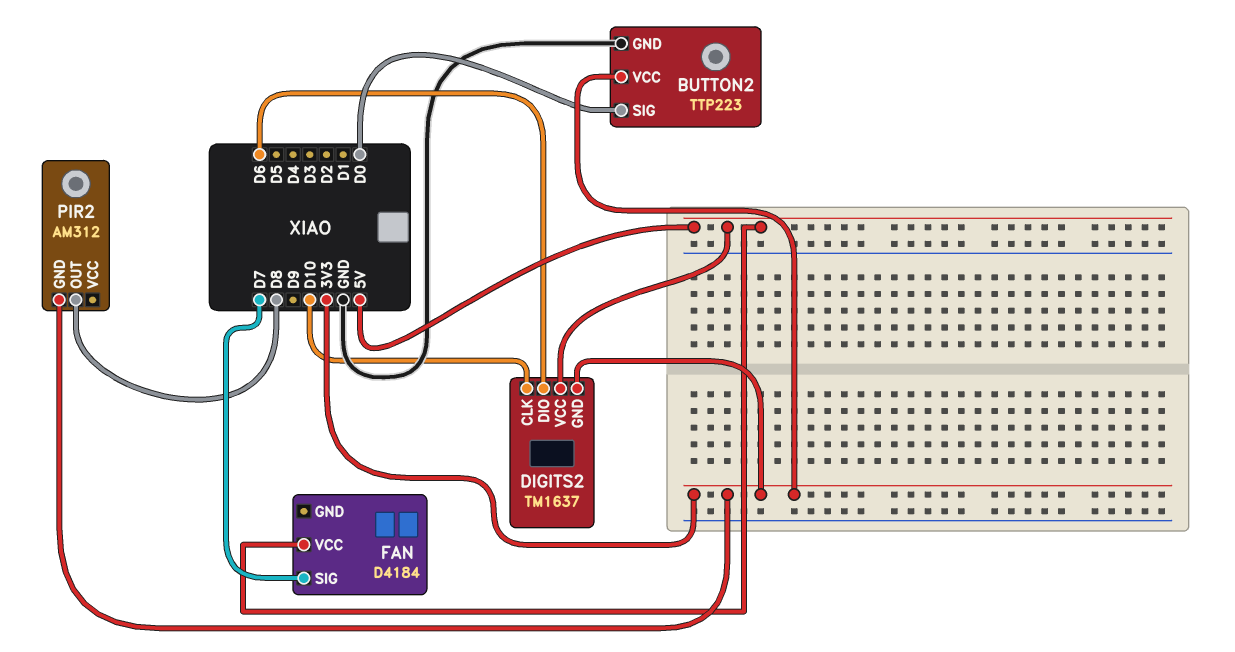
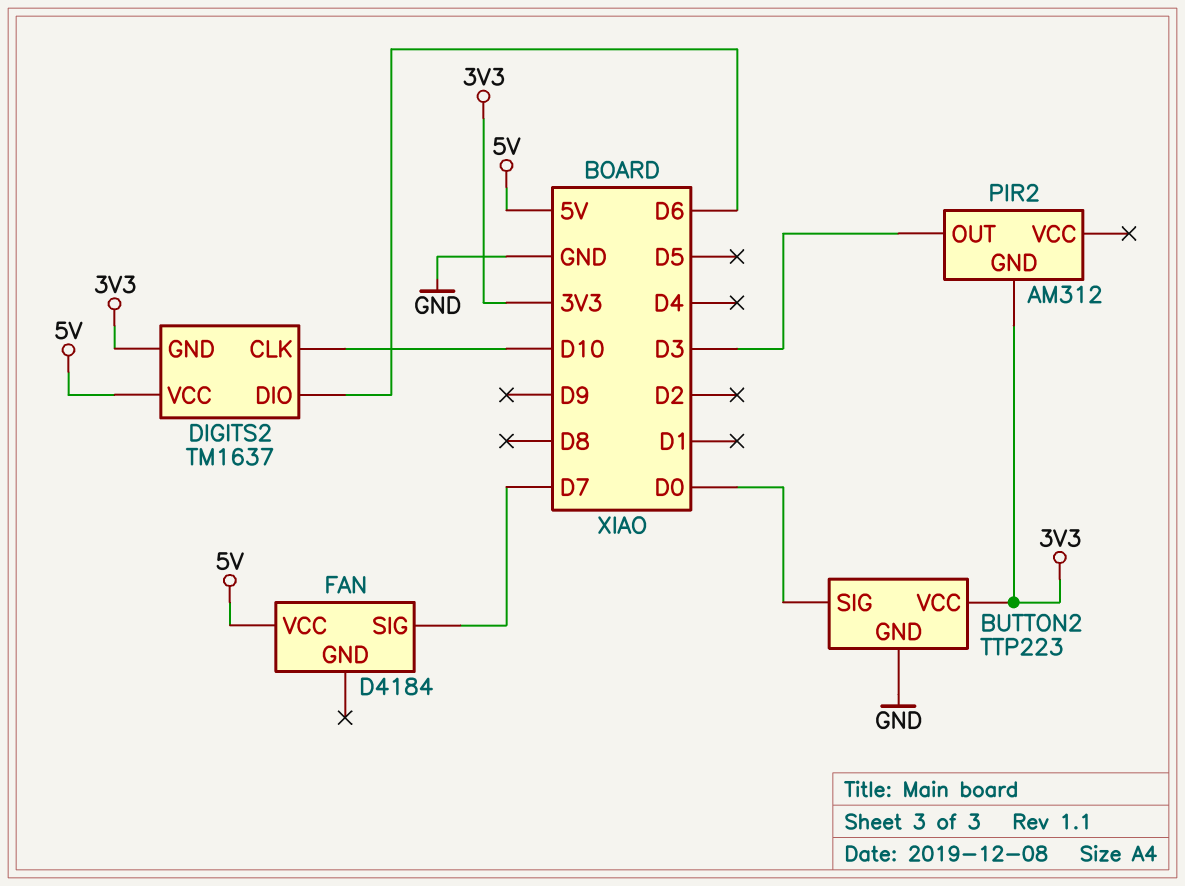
PIR2 pin OUT: D8 -> D3

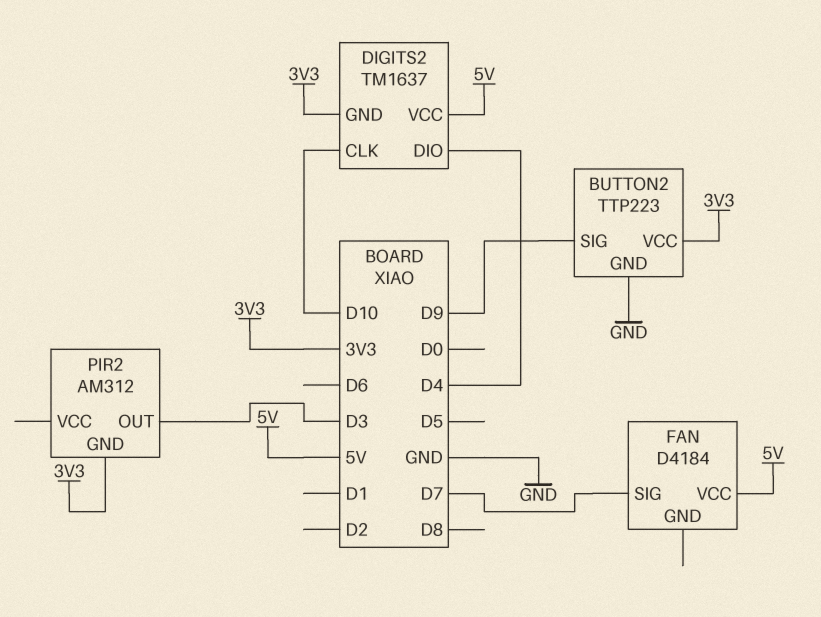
BUTTON2 pin SIG: D0 -> D9
DIGITS2 pin DIO: D6 -> D4

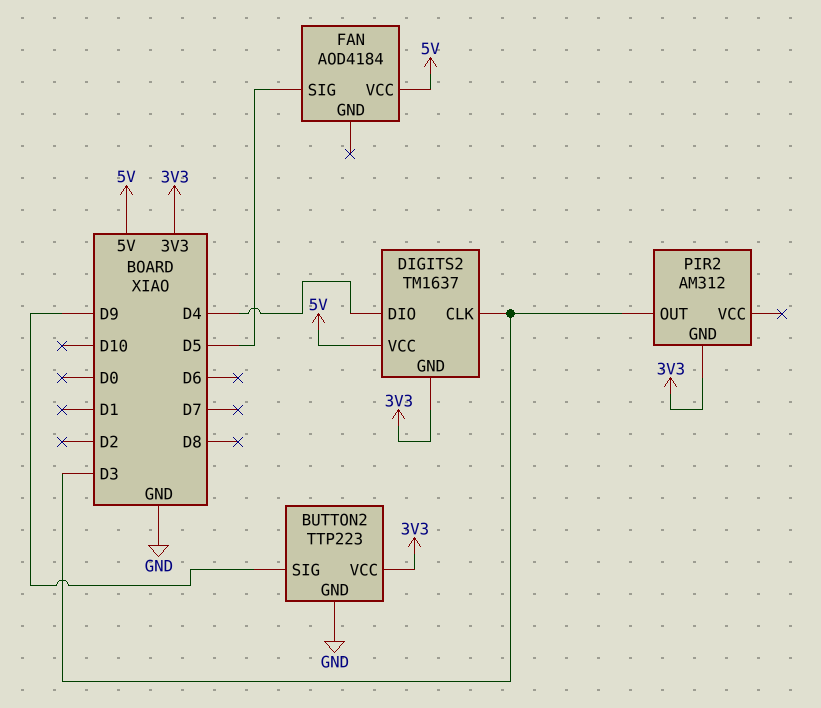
DIGITS2 pin CLK: D10 -> D3
FAN: D4184 -> AOD4184
FAN pin SIG: D7 -> D5

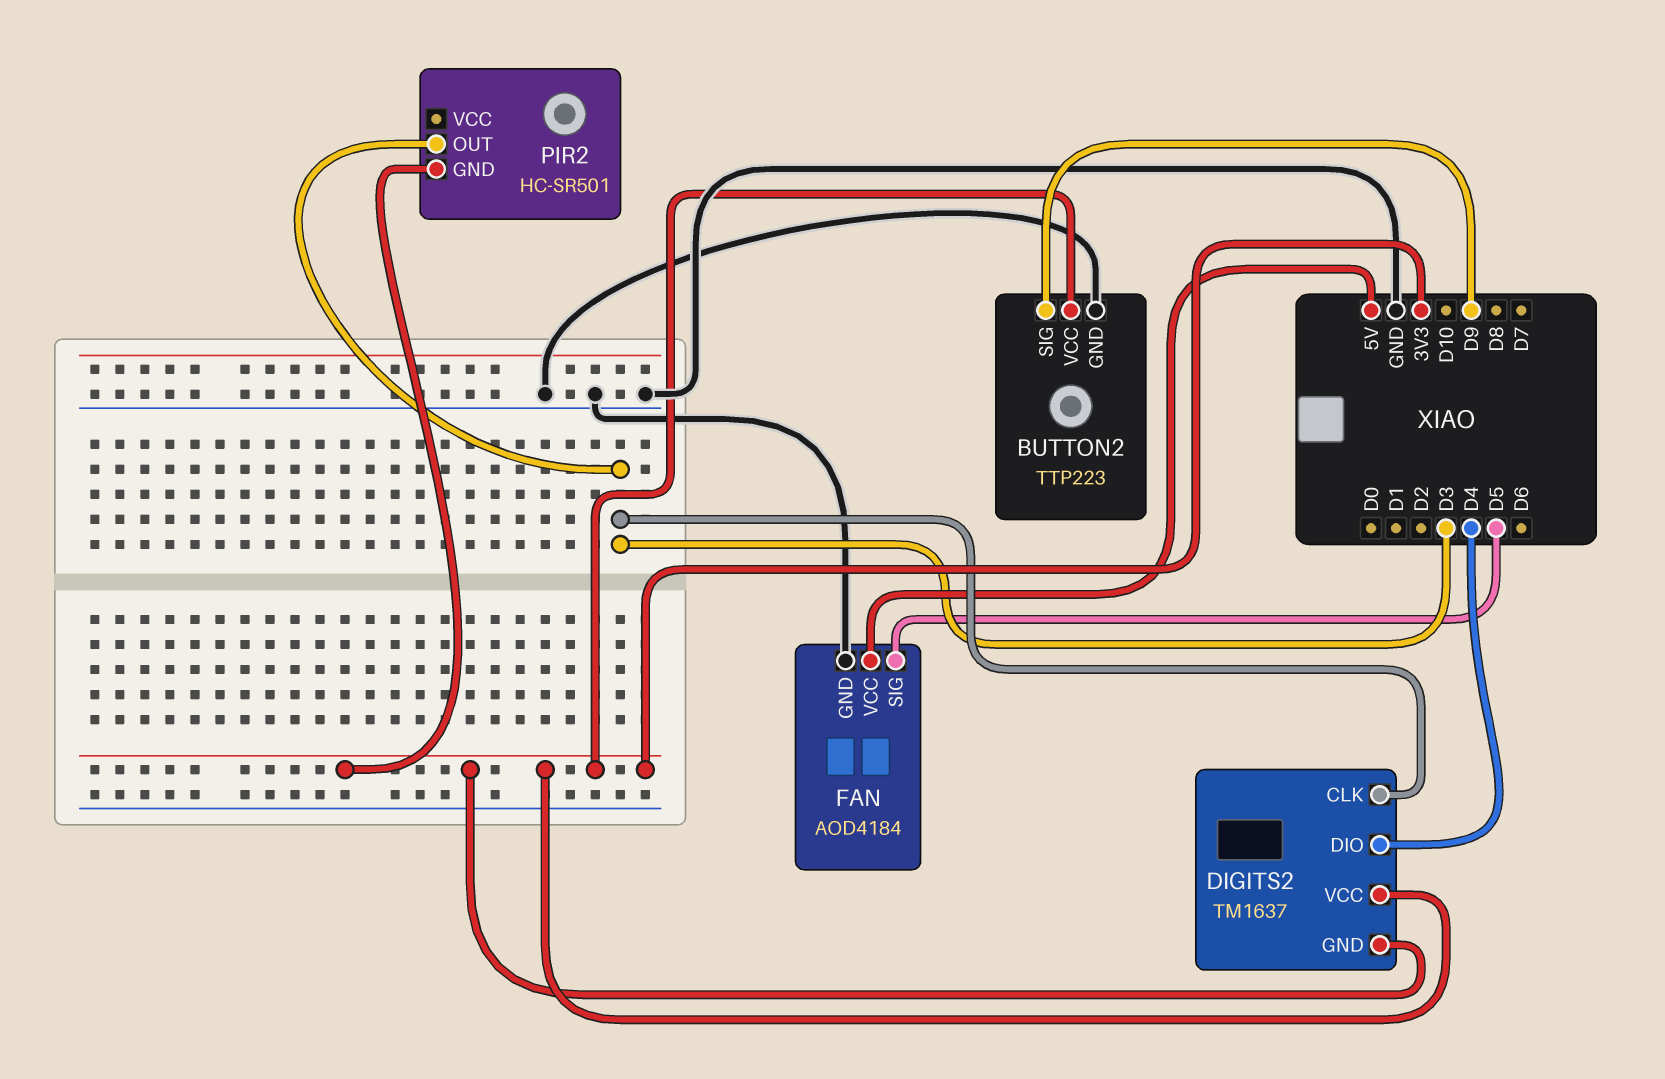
DIGITS2 pin VCC: 5V -> 3V3
FAN pin GND: none -> GND
PIR2: AM312 -> HC-SR501

